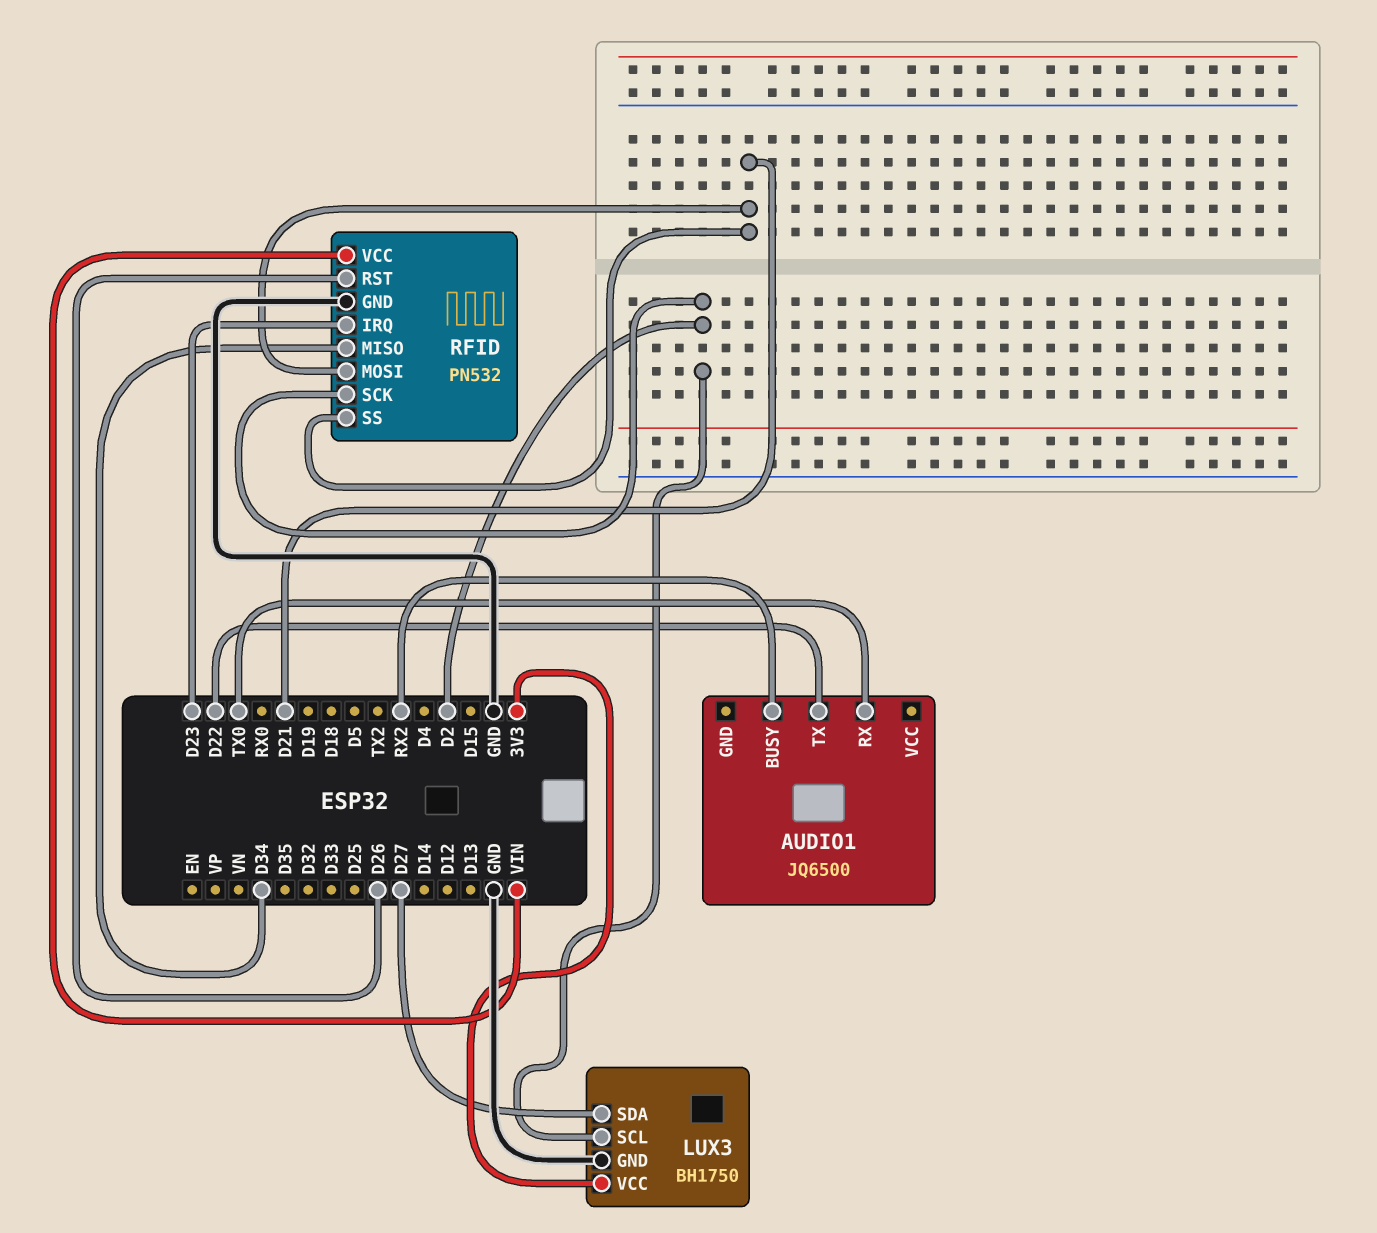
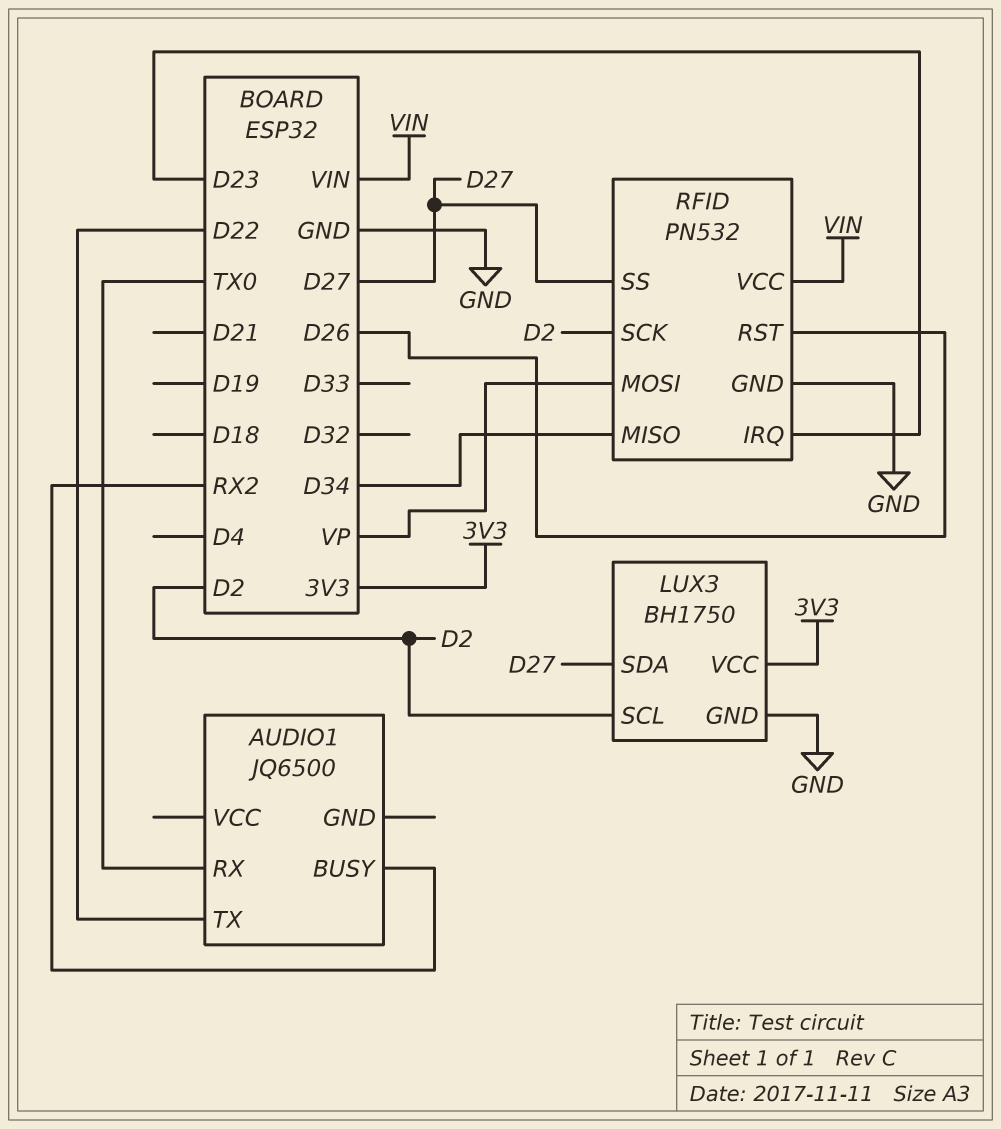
RFID pin MOSI: D21 -> VP
RFID pin SS: D21 -> D27

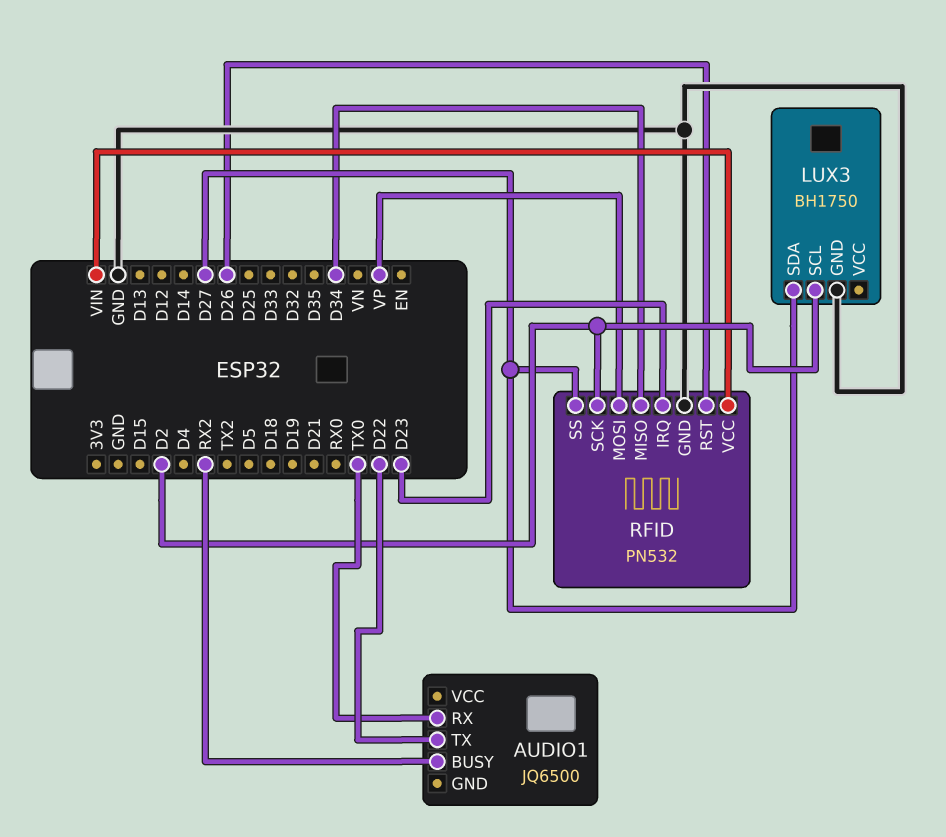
LUX3 pin VCC: 3V3 -> none

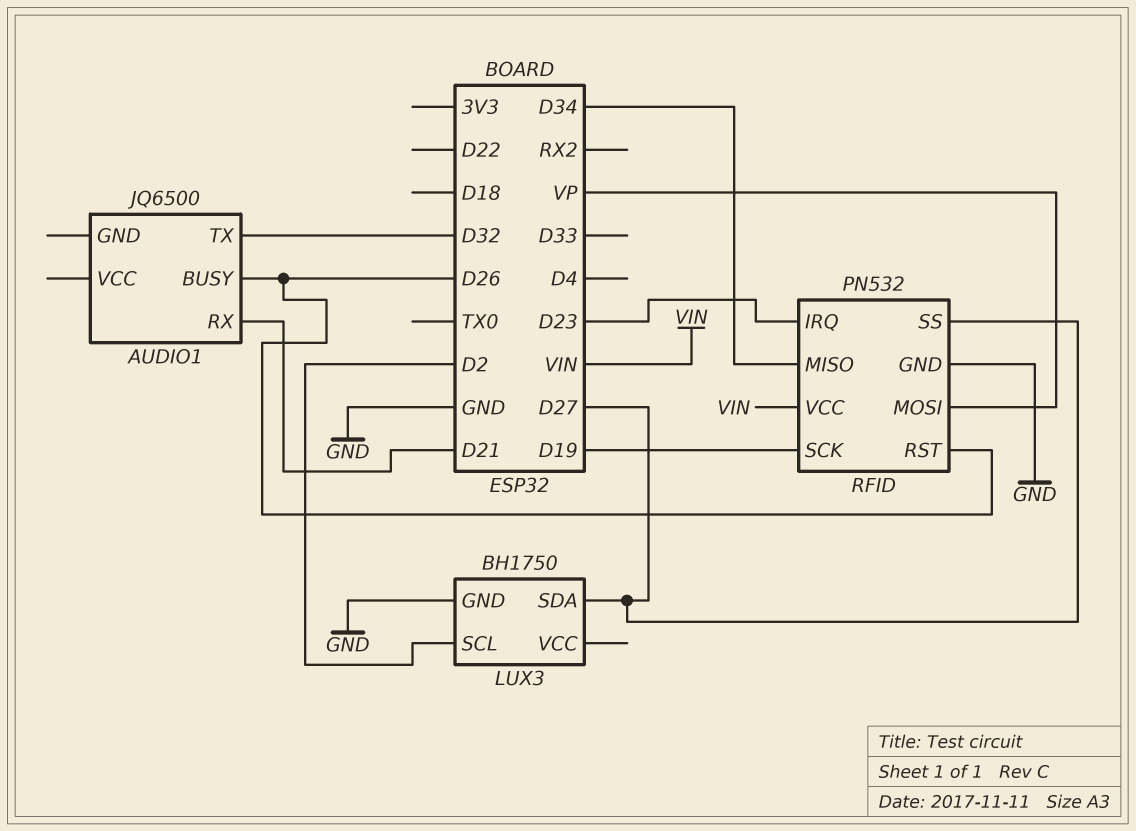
AUDIO1 pin BUSY: RX2 -> D26
AUDIO1 pin RX: TX0 -> D21
AUDIO1 pin TX: D22 -> D32
RFID pin SCK: D2 -> D19

